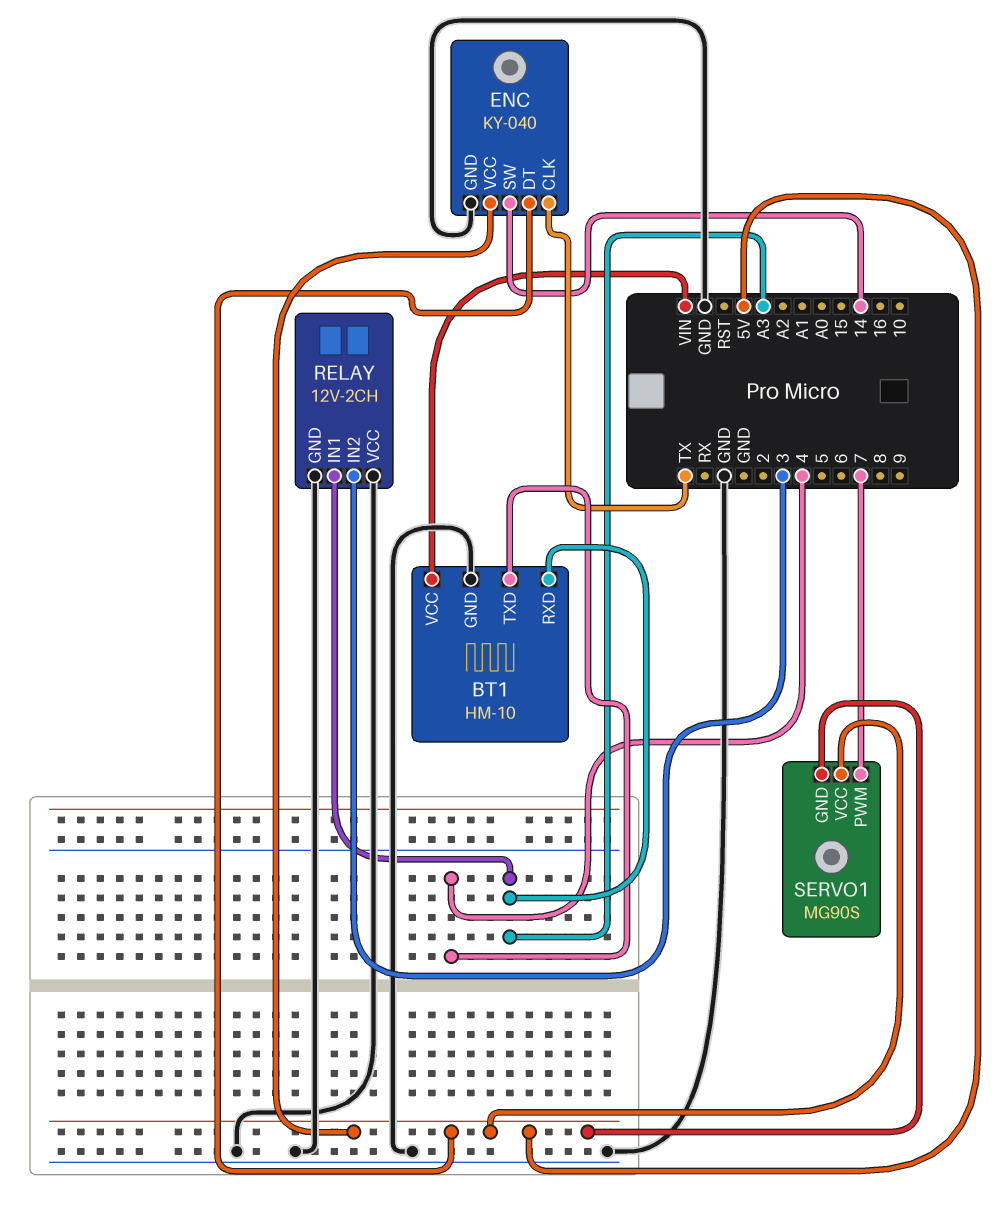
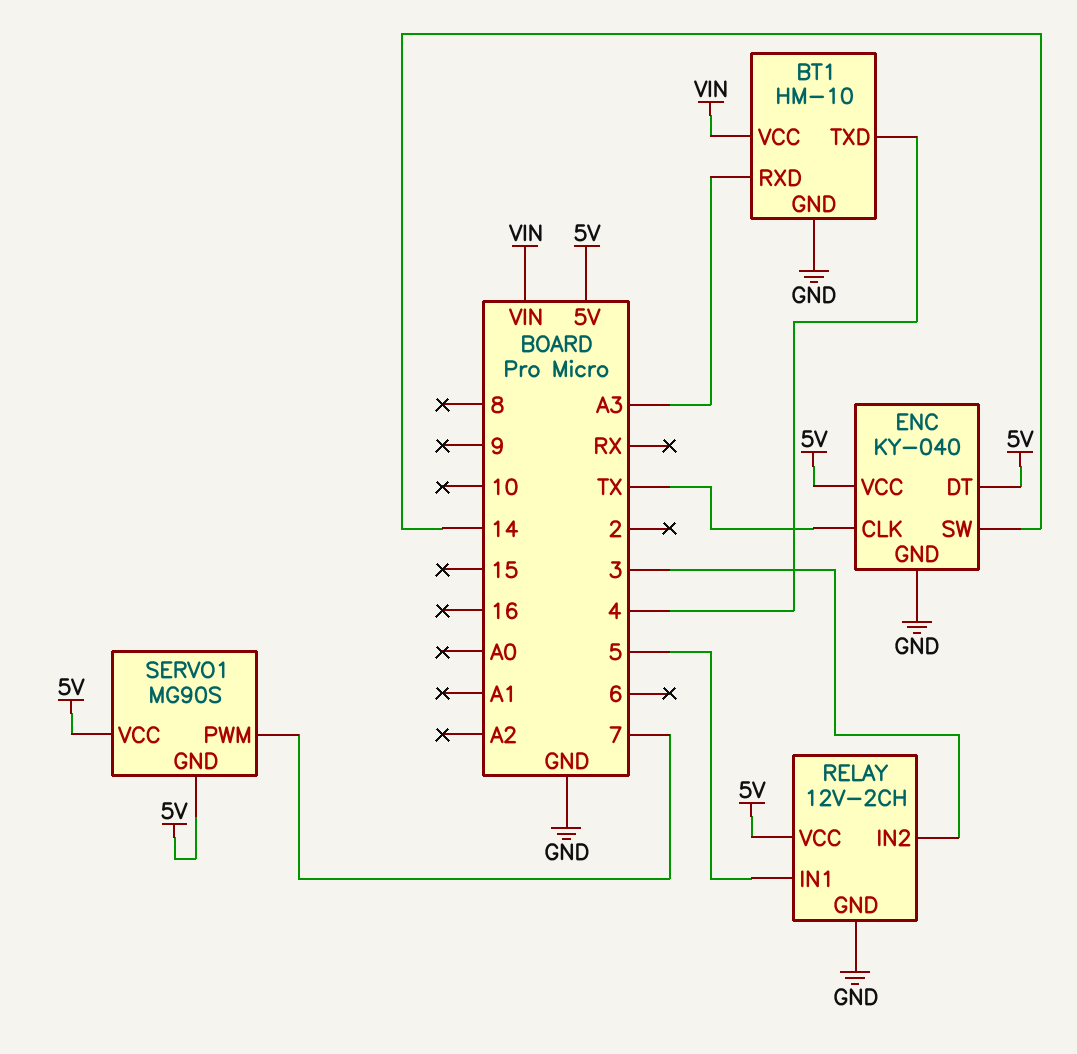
RELAY pin IN1: A3 -> 5
RELAY pin VCC: GND -> 5V

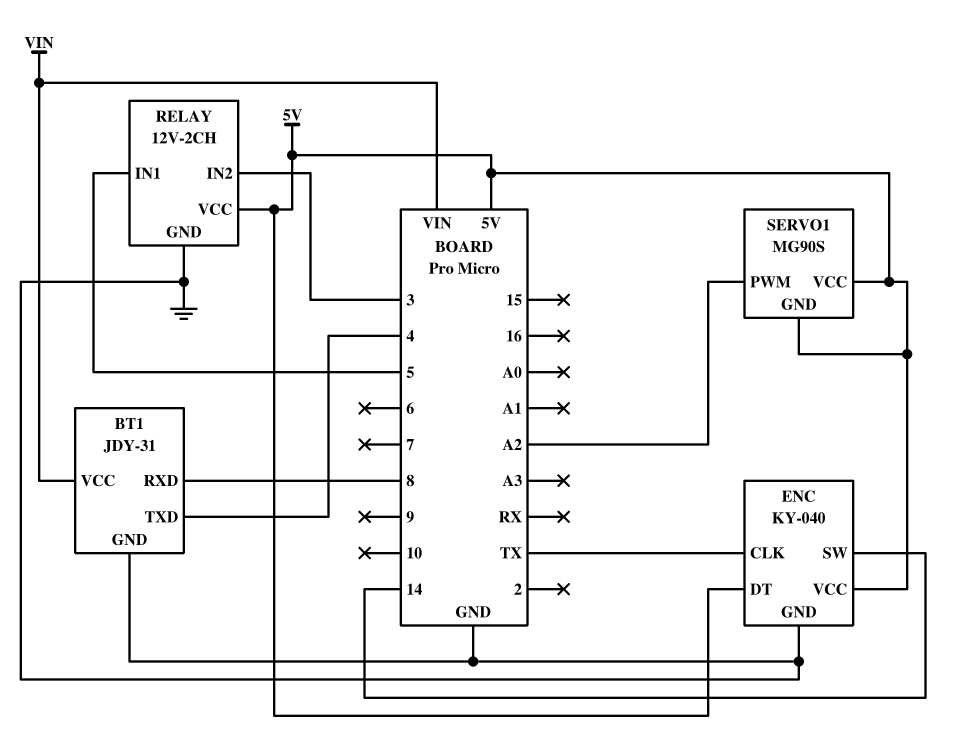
BT1: HM-10 -> JDY-31
BT1 pin RXD: A3 -> 8
SERVO1 pin PWM: 7 -> A2

